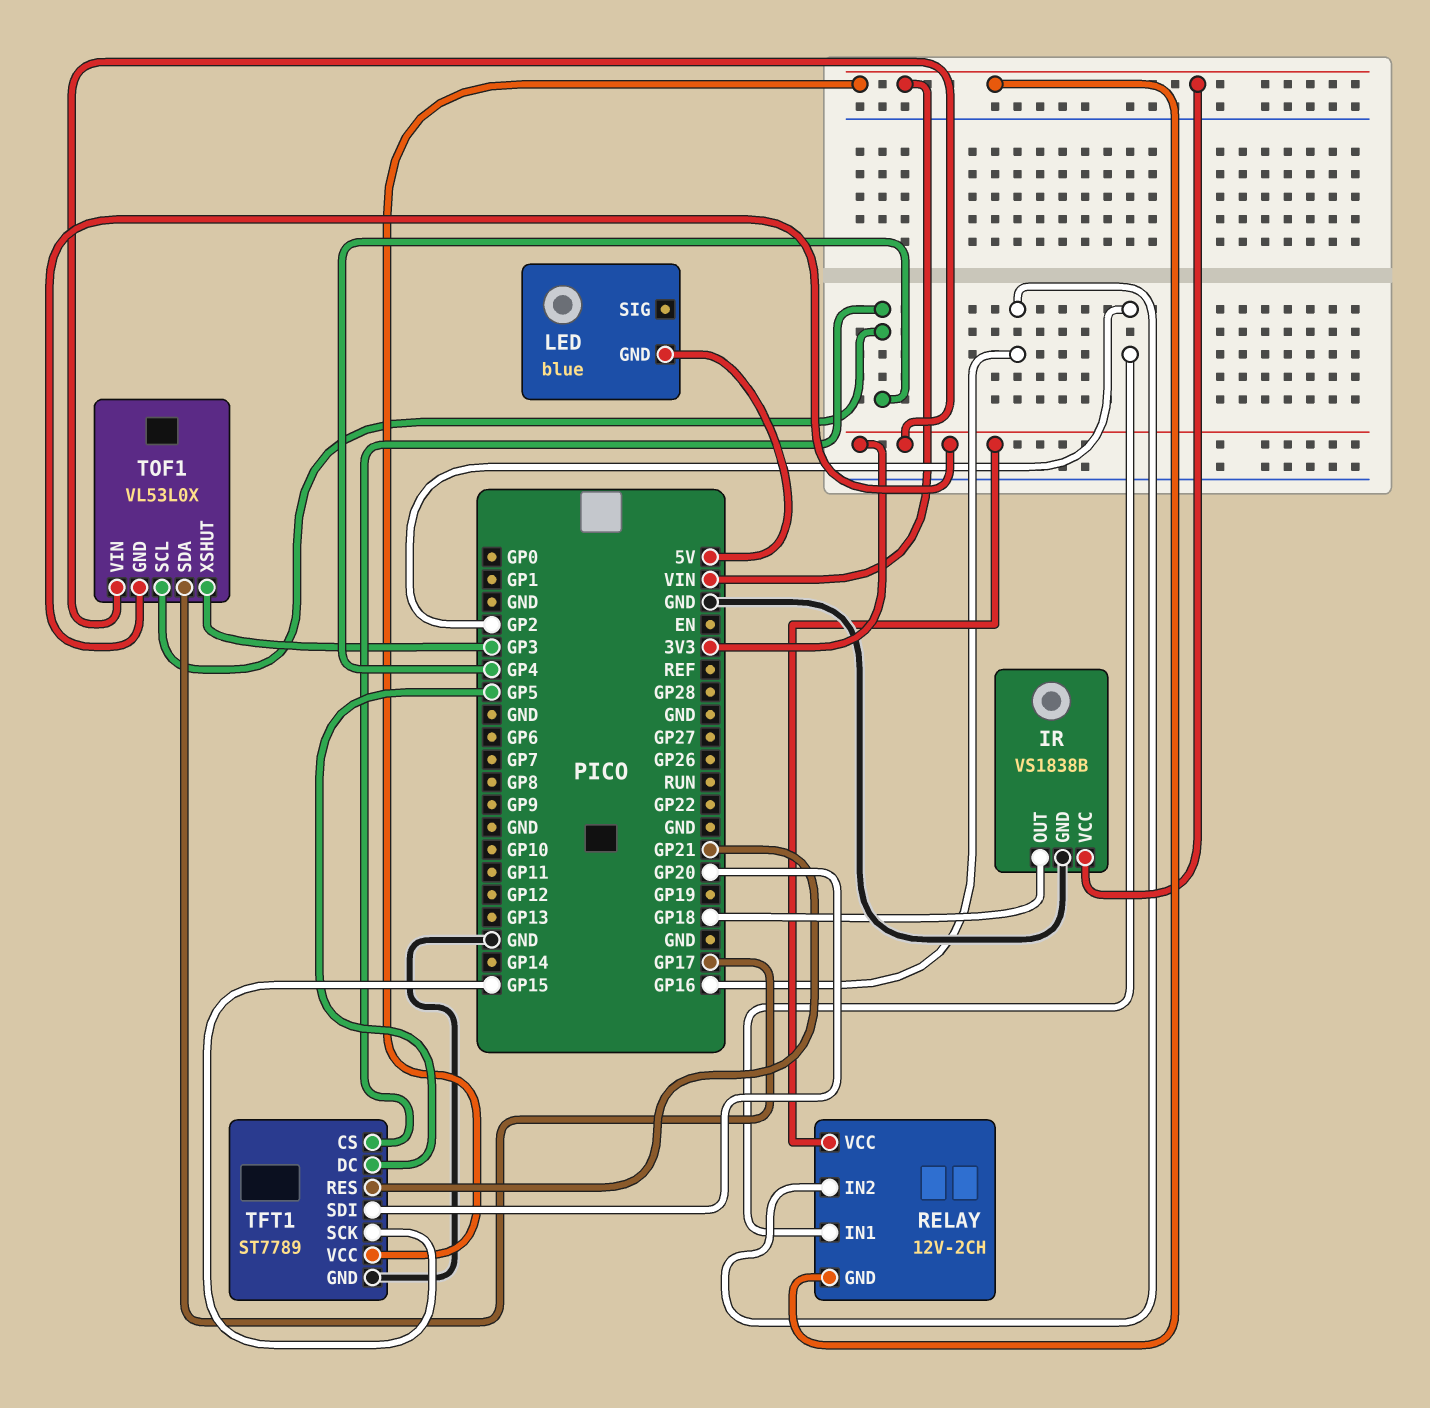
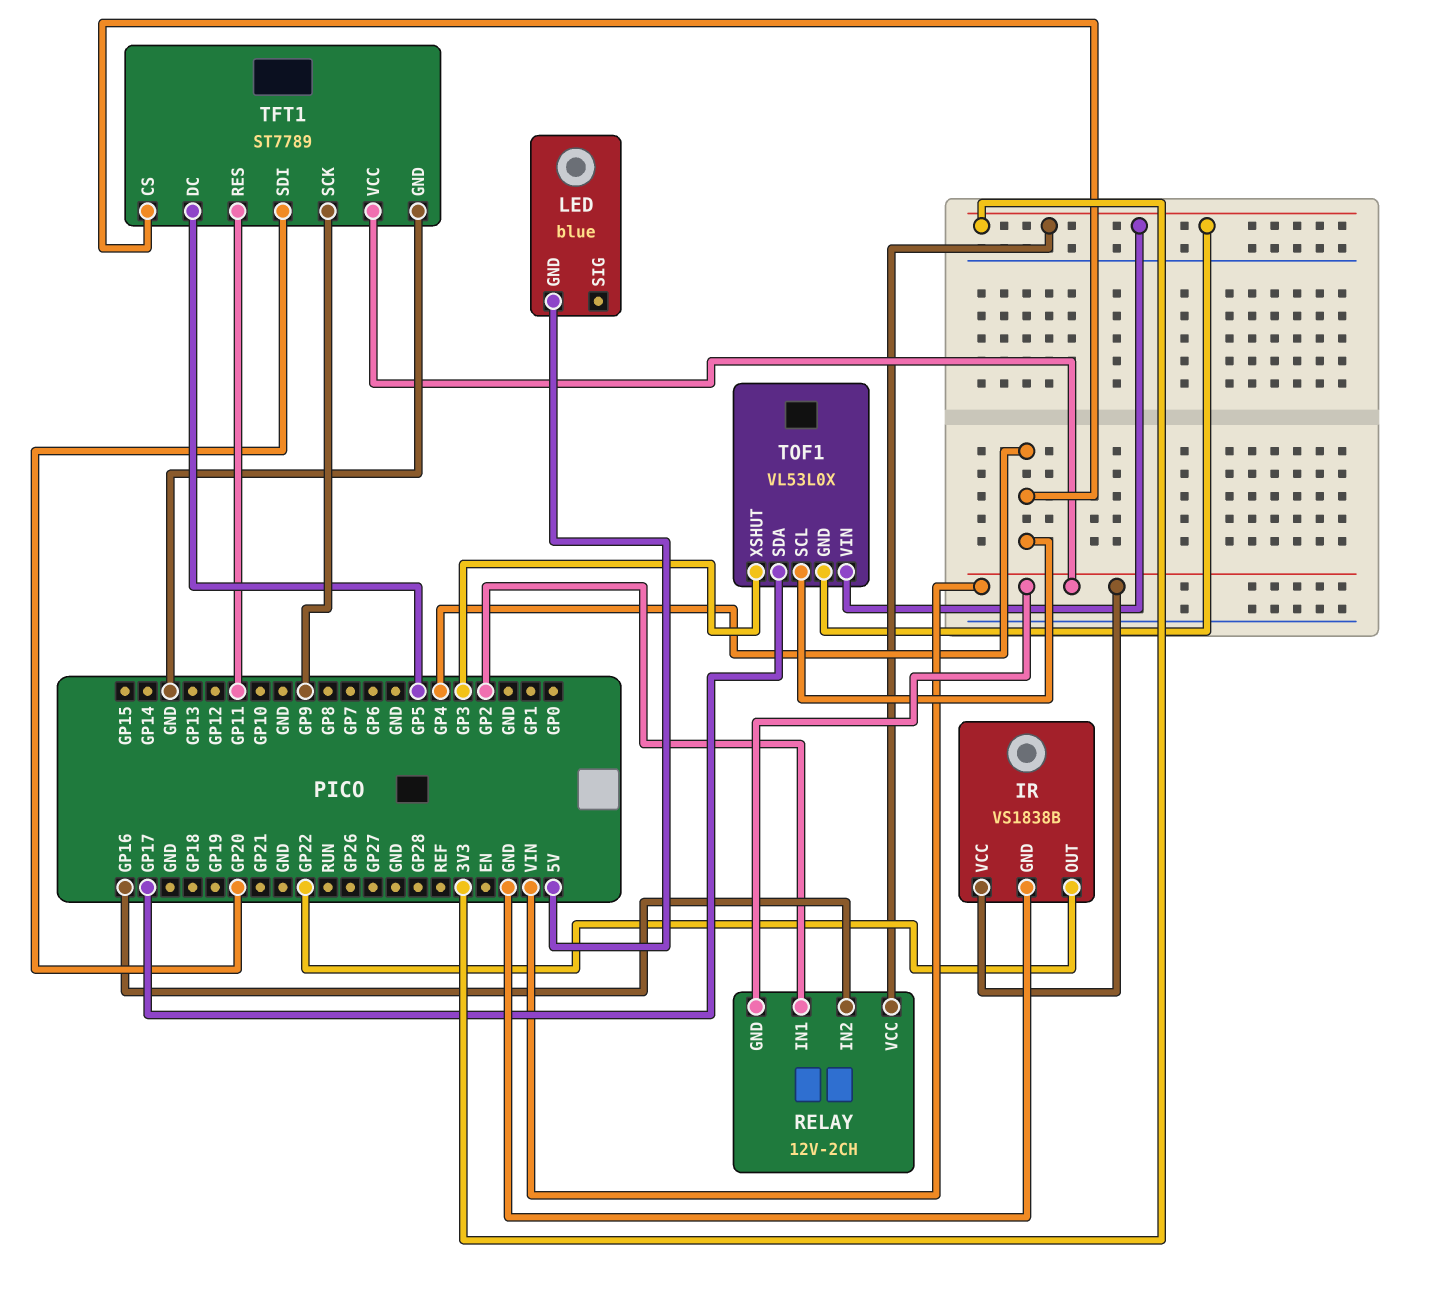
IR pin OUT: GP18 -> GP22
TFT1 pin RES: GP21 -> GP11
TFT1 pin SCK: GP15 -> GP9

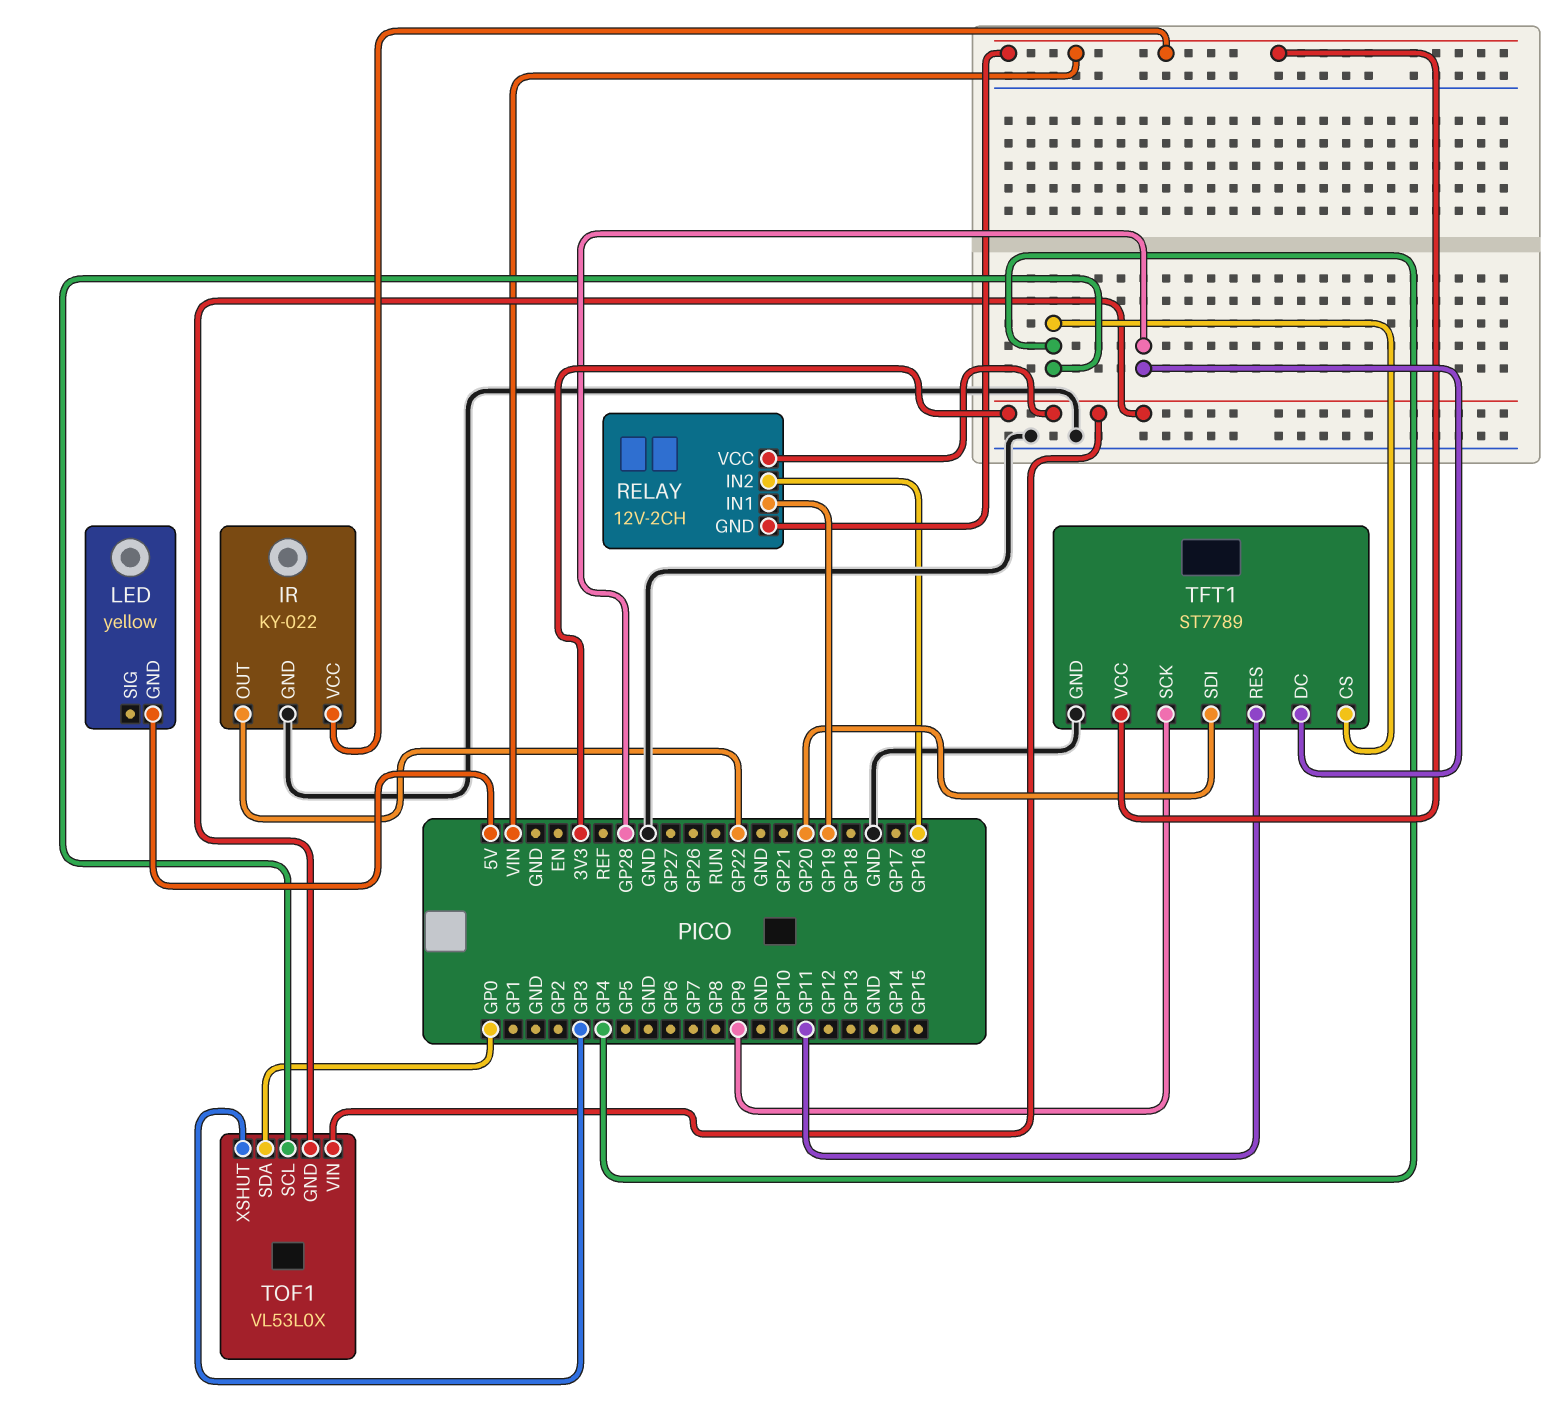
IR: VS1838B -> KY-022
LED: blue -> yellow
RELAY pin IN1: GP2 -> GP19
TFT1 pin DC: GP5 -> GP28
TOF1 pin SDA: GP17 -> GP0

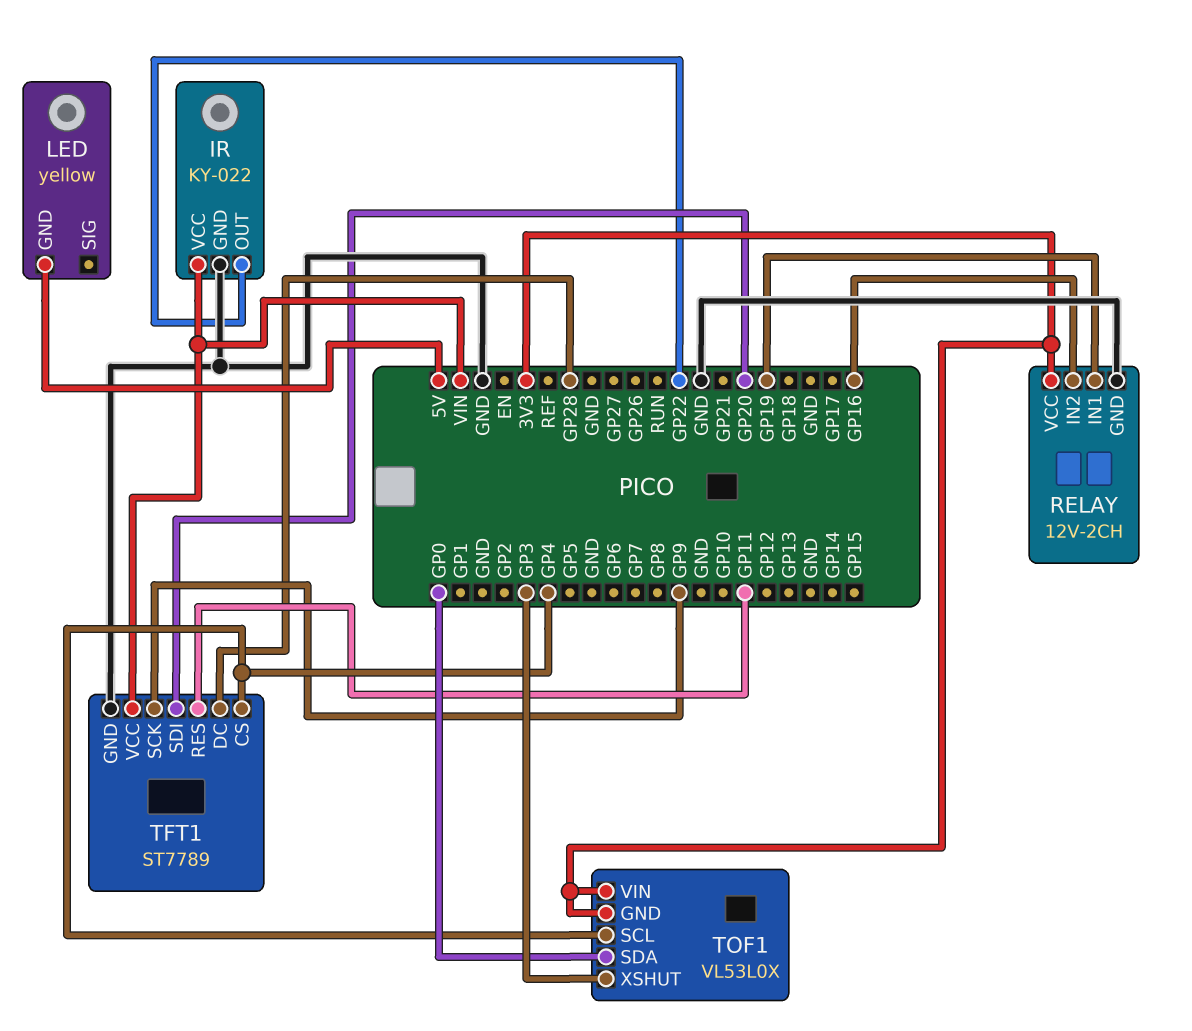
RELAY pin GND: VIN -> GND

